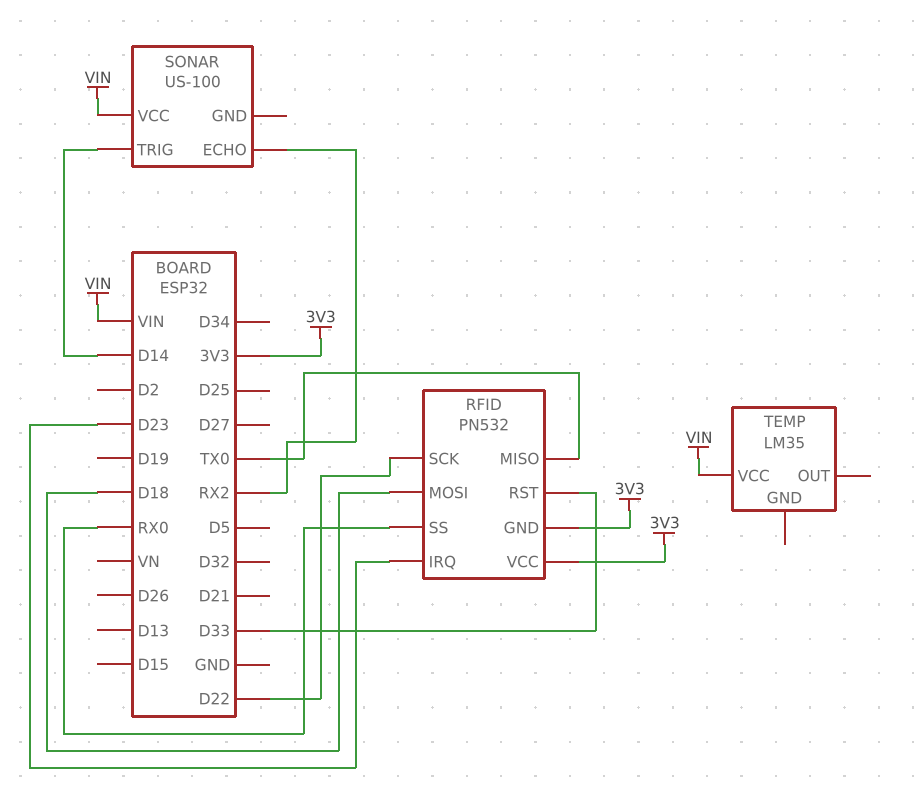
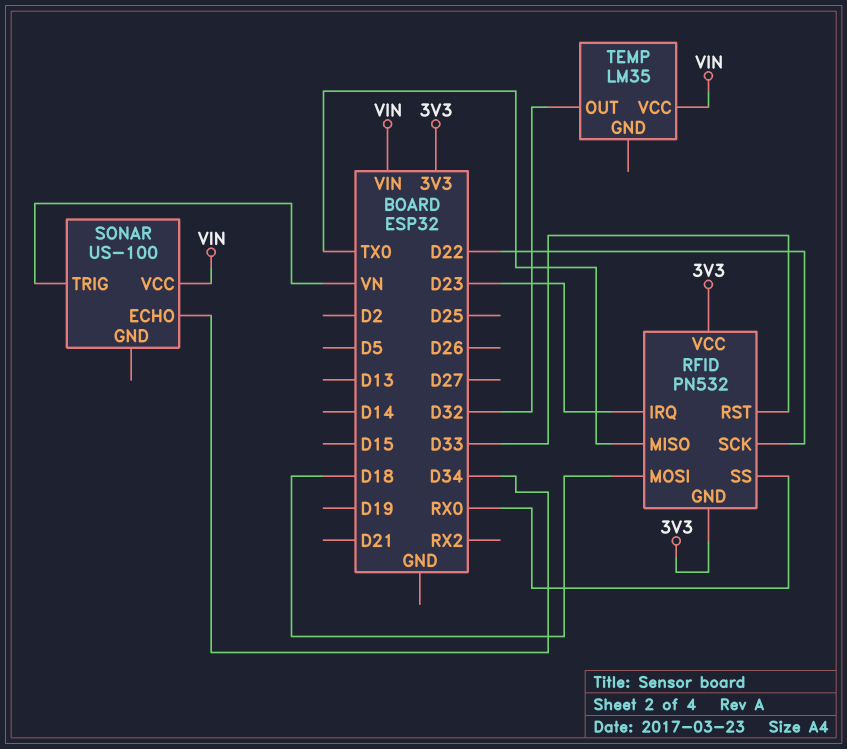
SONAR pin ECHO: RX2 -> D34
SONAR pin TRIG: D14 -> VN
TEMP pin OUT: none -> D32

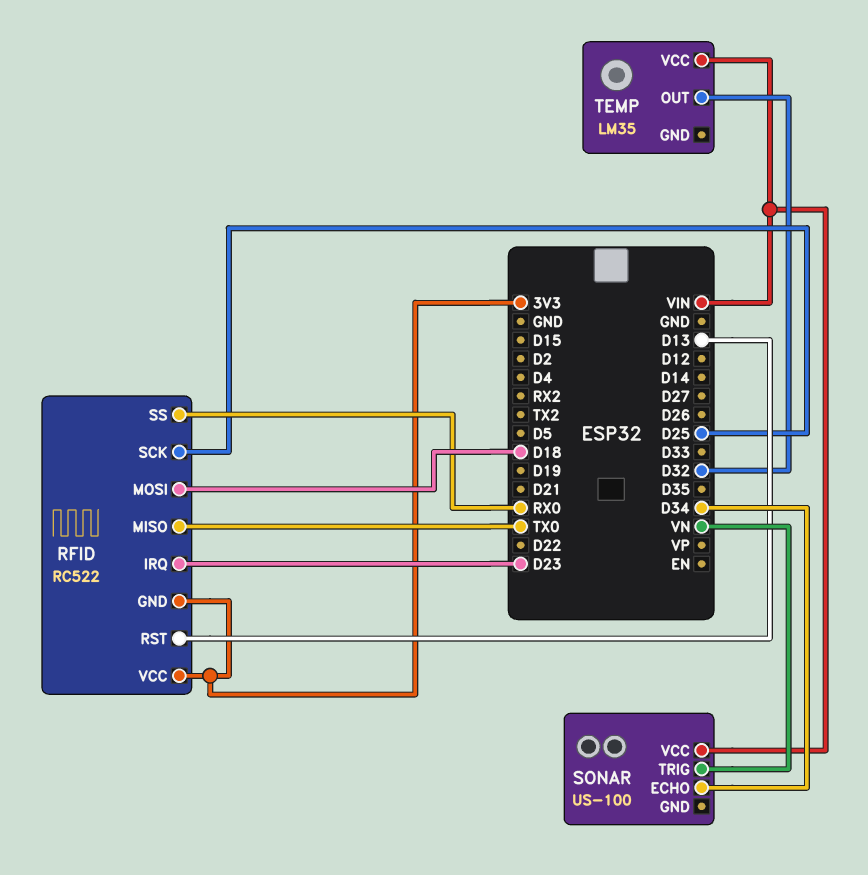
RFID: PN532 -> RC522
RFID pin RST: D33 -> D13
RFID pin SCK: D22 -> D25

